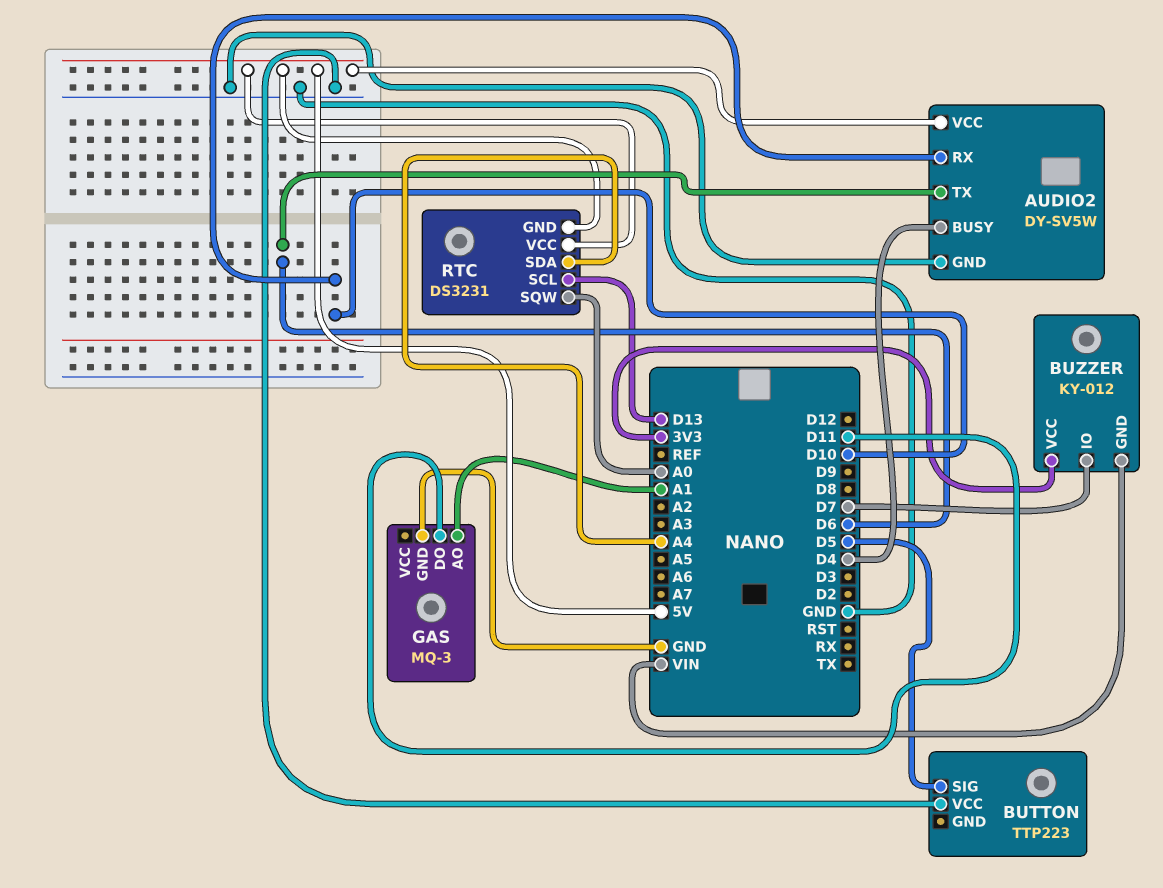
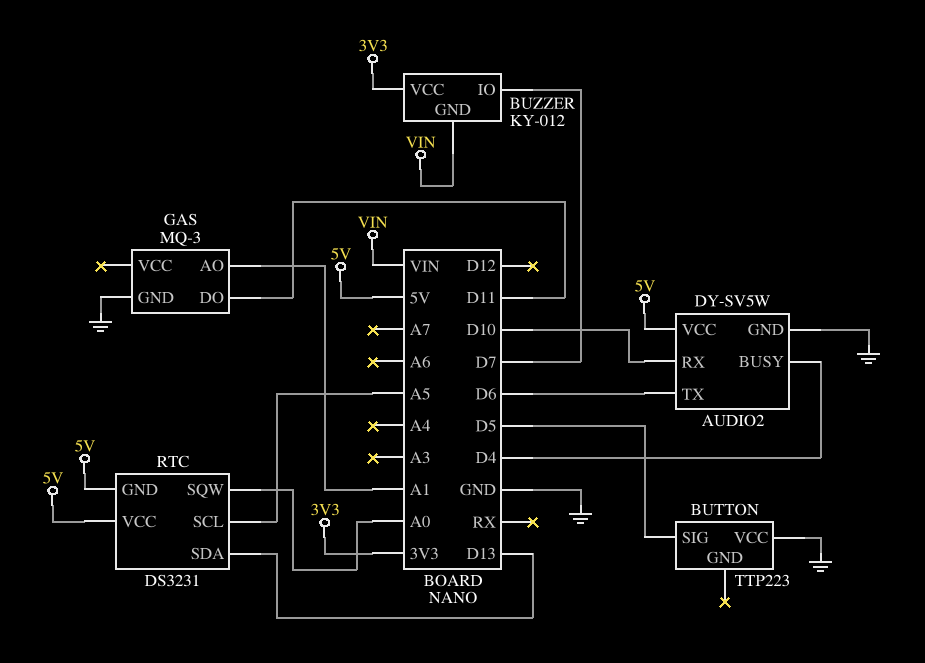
RTC pin SCL: D13 -> A5
RTC pin SDA: A4 -> D13

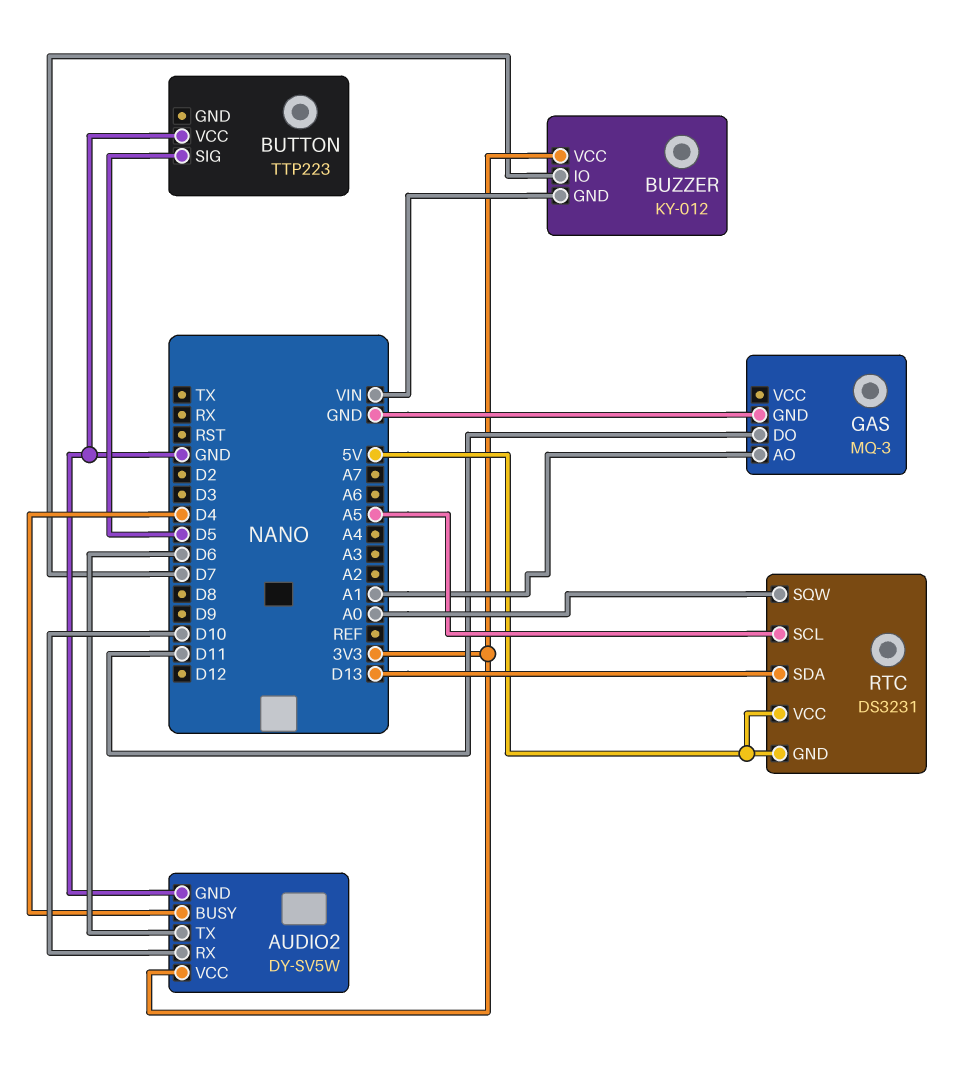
AUDIO2 pin VCC: 5V -> 3V3

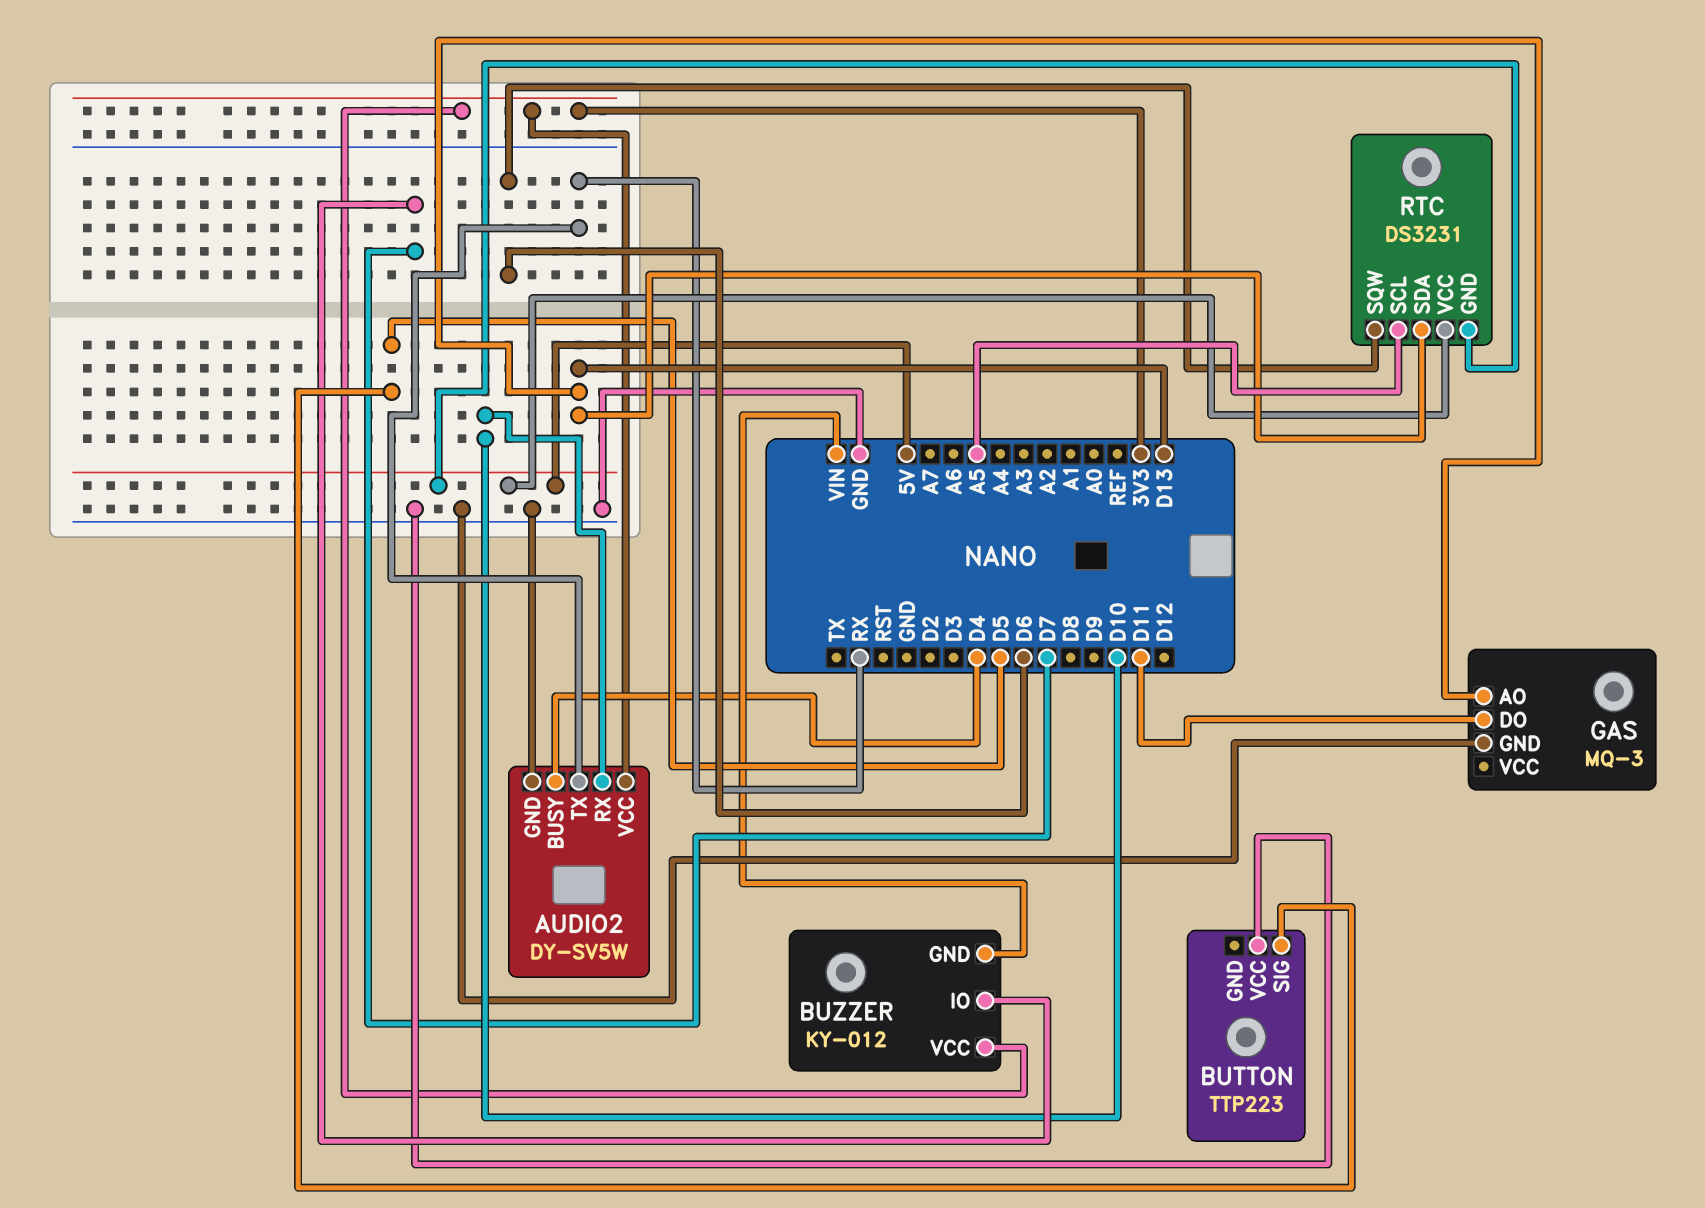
AUDIO2 pin TX: D6 -> RX
GAS pin AO: A1 -> D13
RTC pin SQW: A0 -> D6

